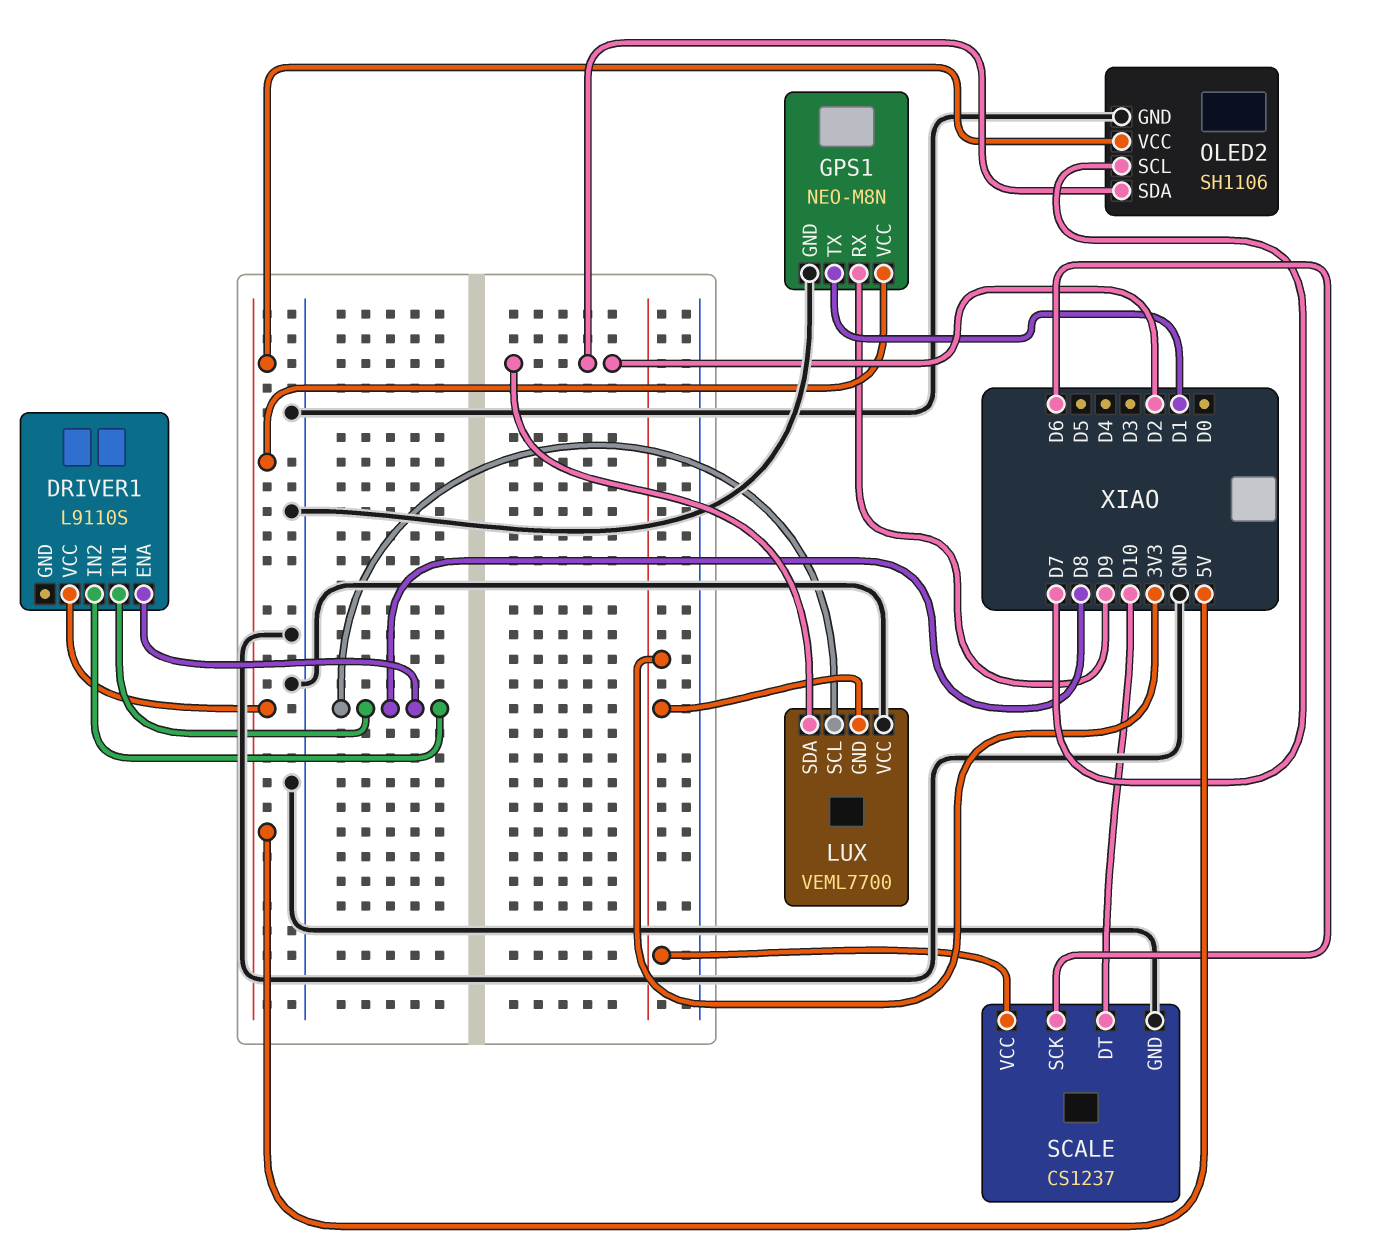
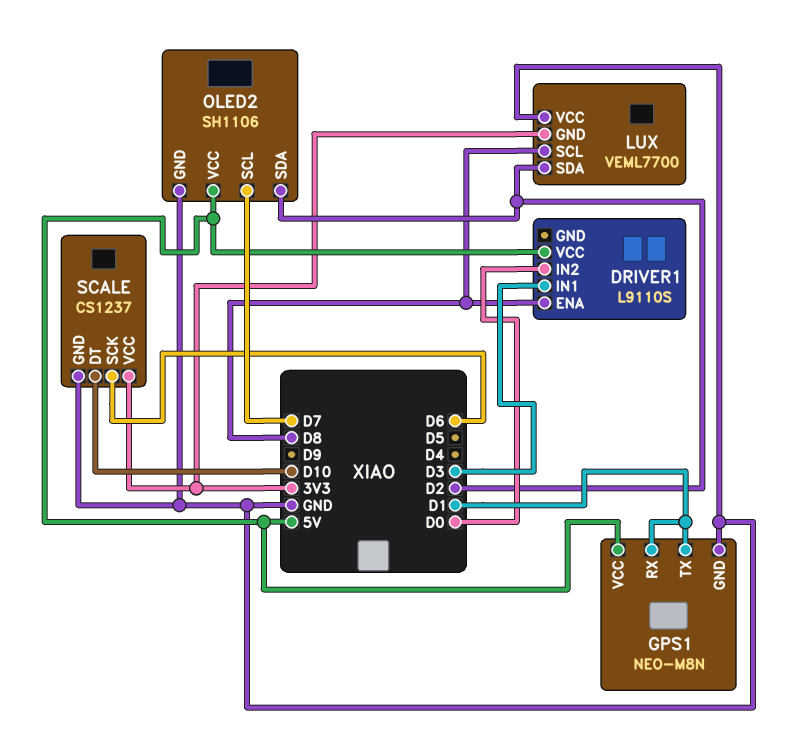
DRIVER1 pin IN1: D8 -> D3
DRIVER1 pin IN2: D8 -> D0
GPS1 pin RX: D9 -> D1

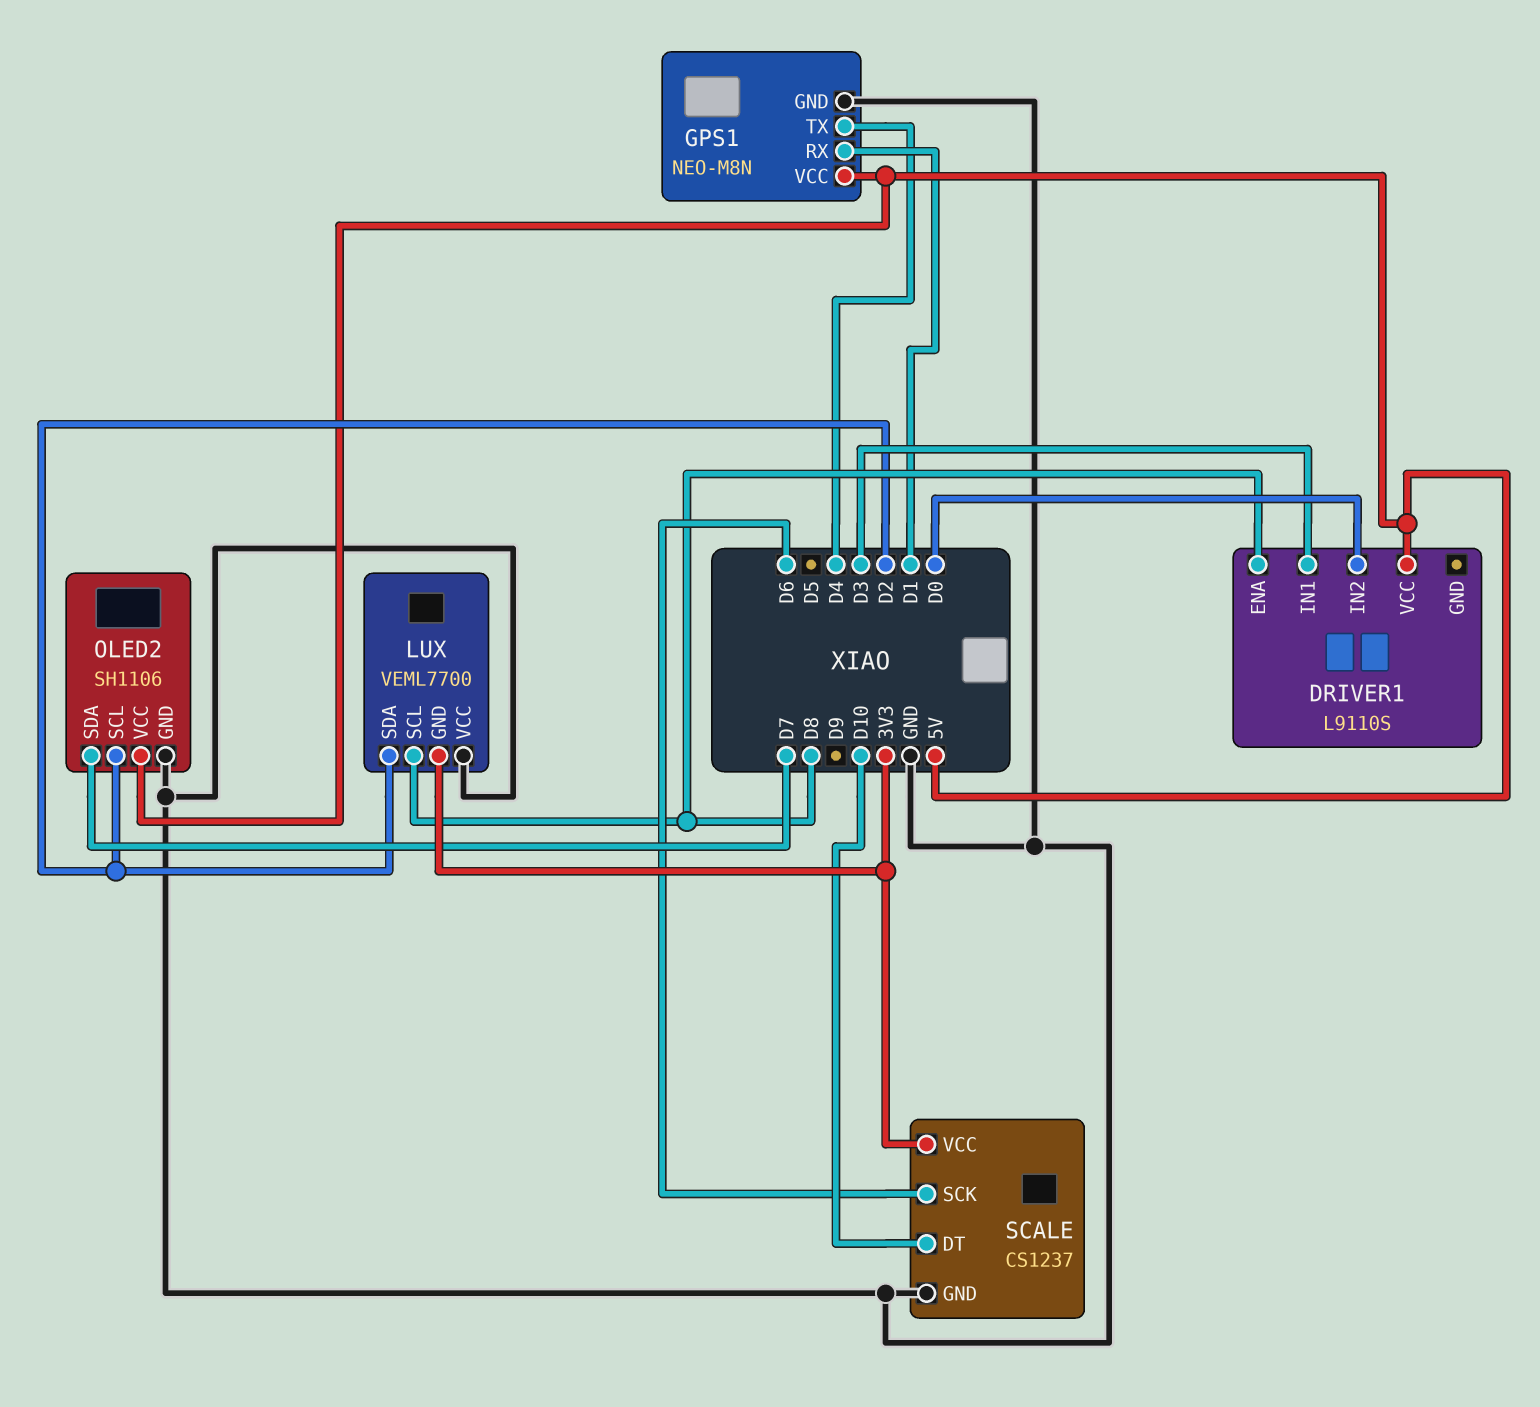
GPS1 pin TX: D1 -> D4
OLED2 pin SCL: D7 -> D2
OLED2 pin SDA: D2 -> D7

